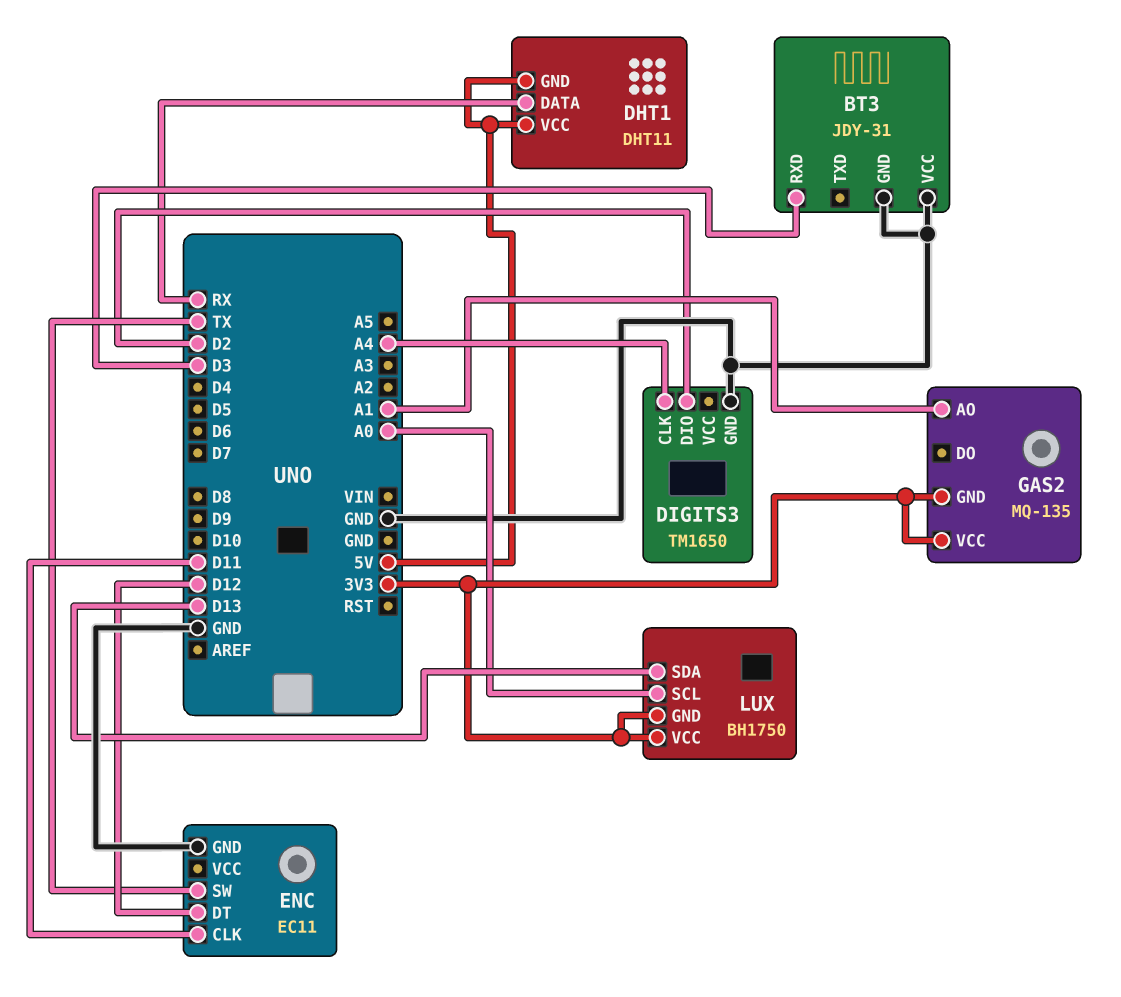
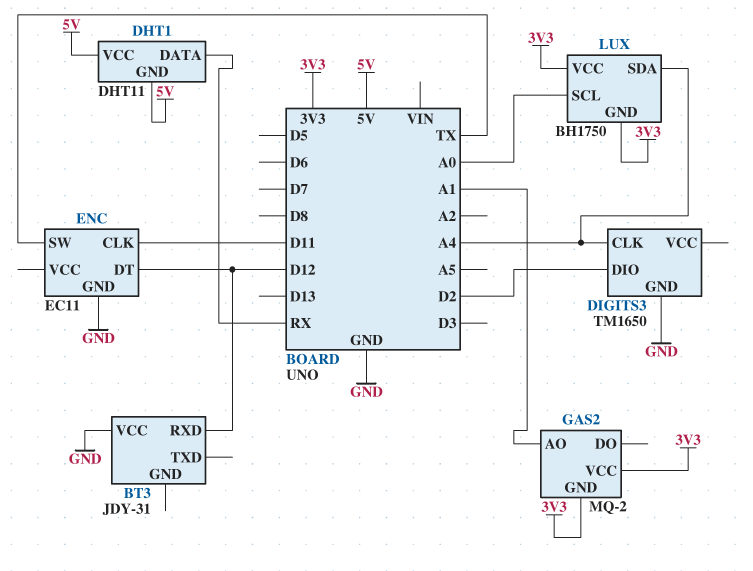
BT3 pin GND: GND -> none
BT3 pin RXD: D3 -> D12
GAS2: MQ-135 -> MQ-2
LUX pin SDA: D13 -> A4

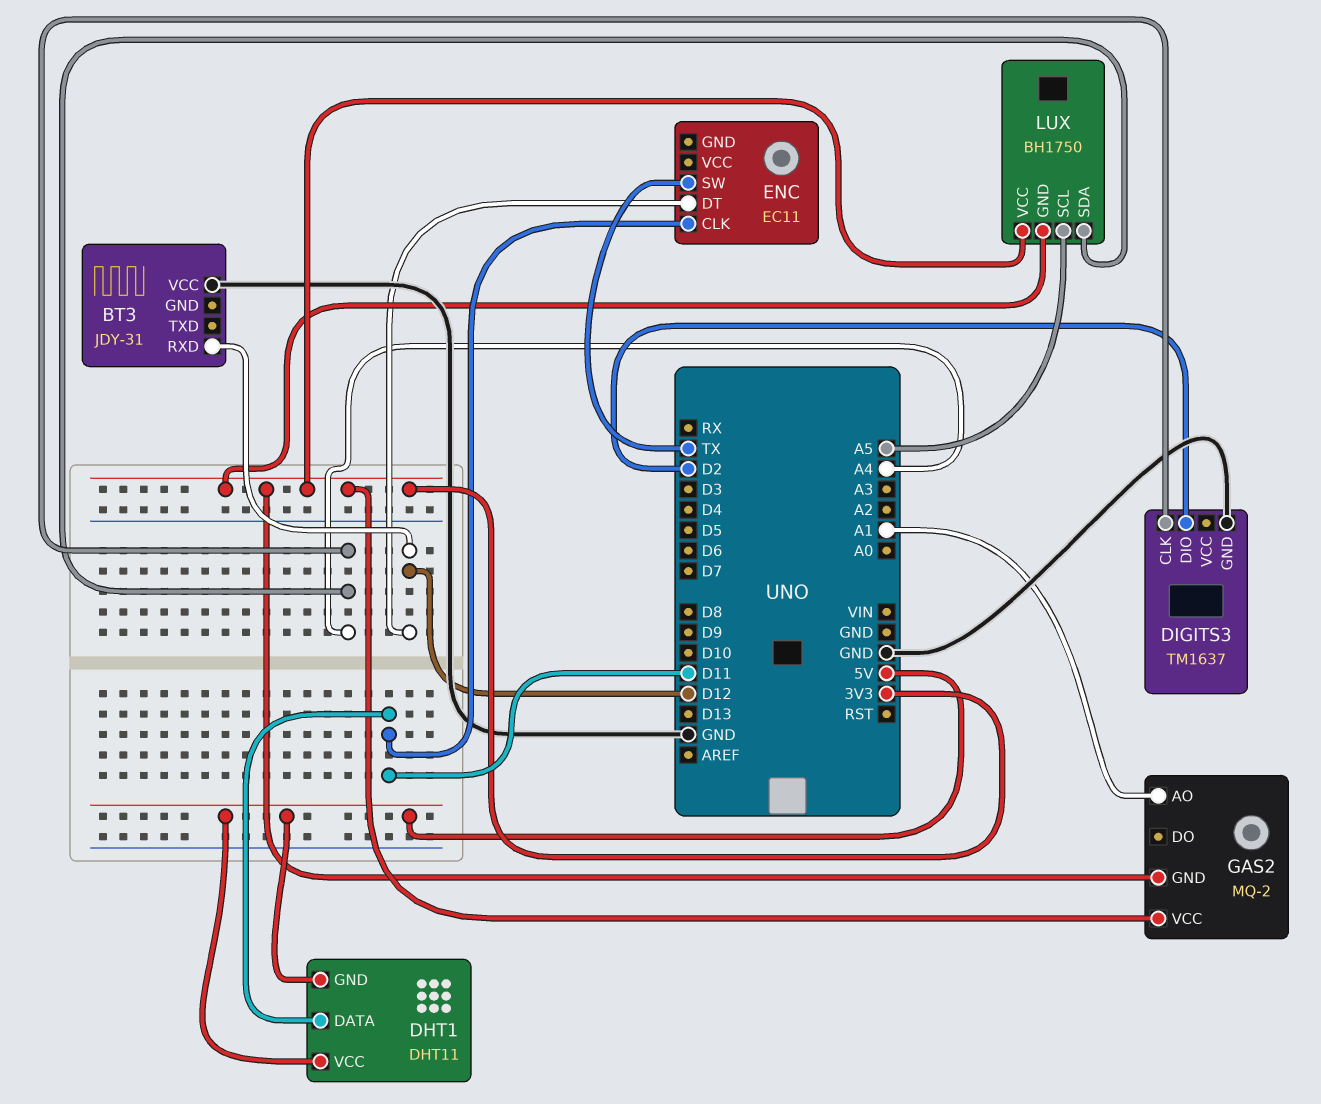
DHT1 pin DATA: RX -> D11
DIGITS3: TM1650 -> TM1637
ENC pin GND: GND -> none
LUX pin SCL: A0 -> A5

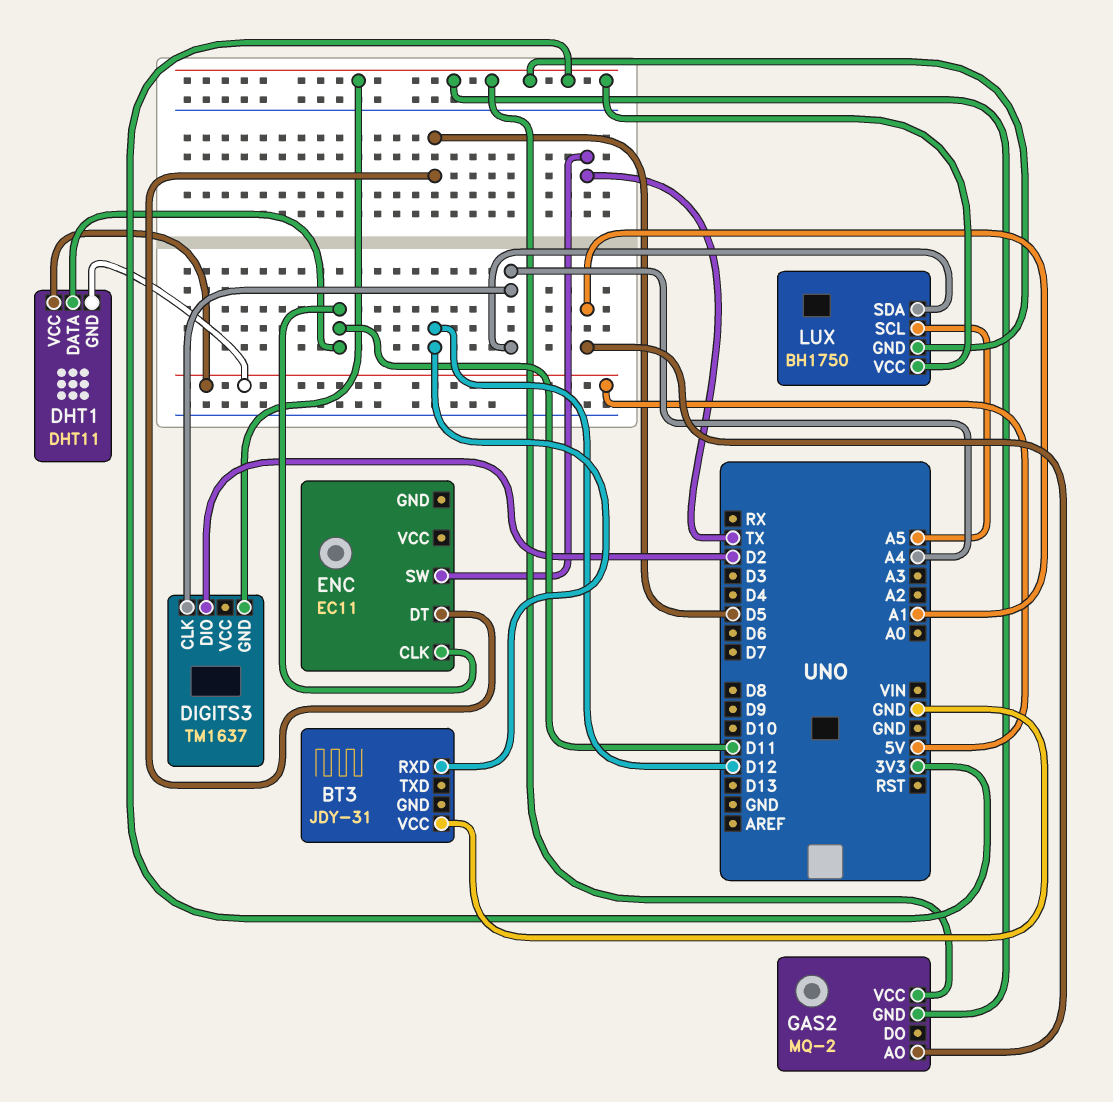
DIGITS3 pin GND: GND -> 3V3
ENC pin DT: D12 -> D5

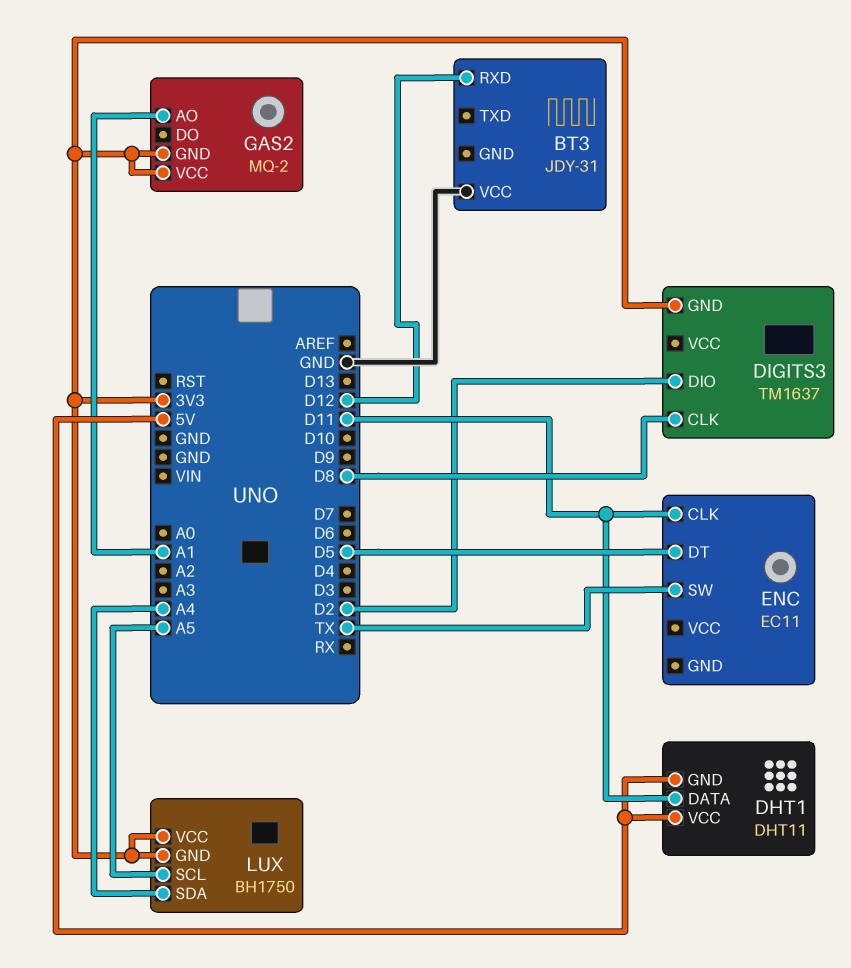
DIGITS3 pin CLK: A4 -> D8

